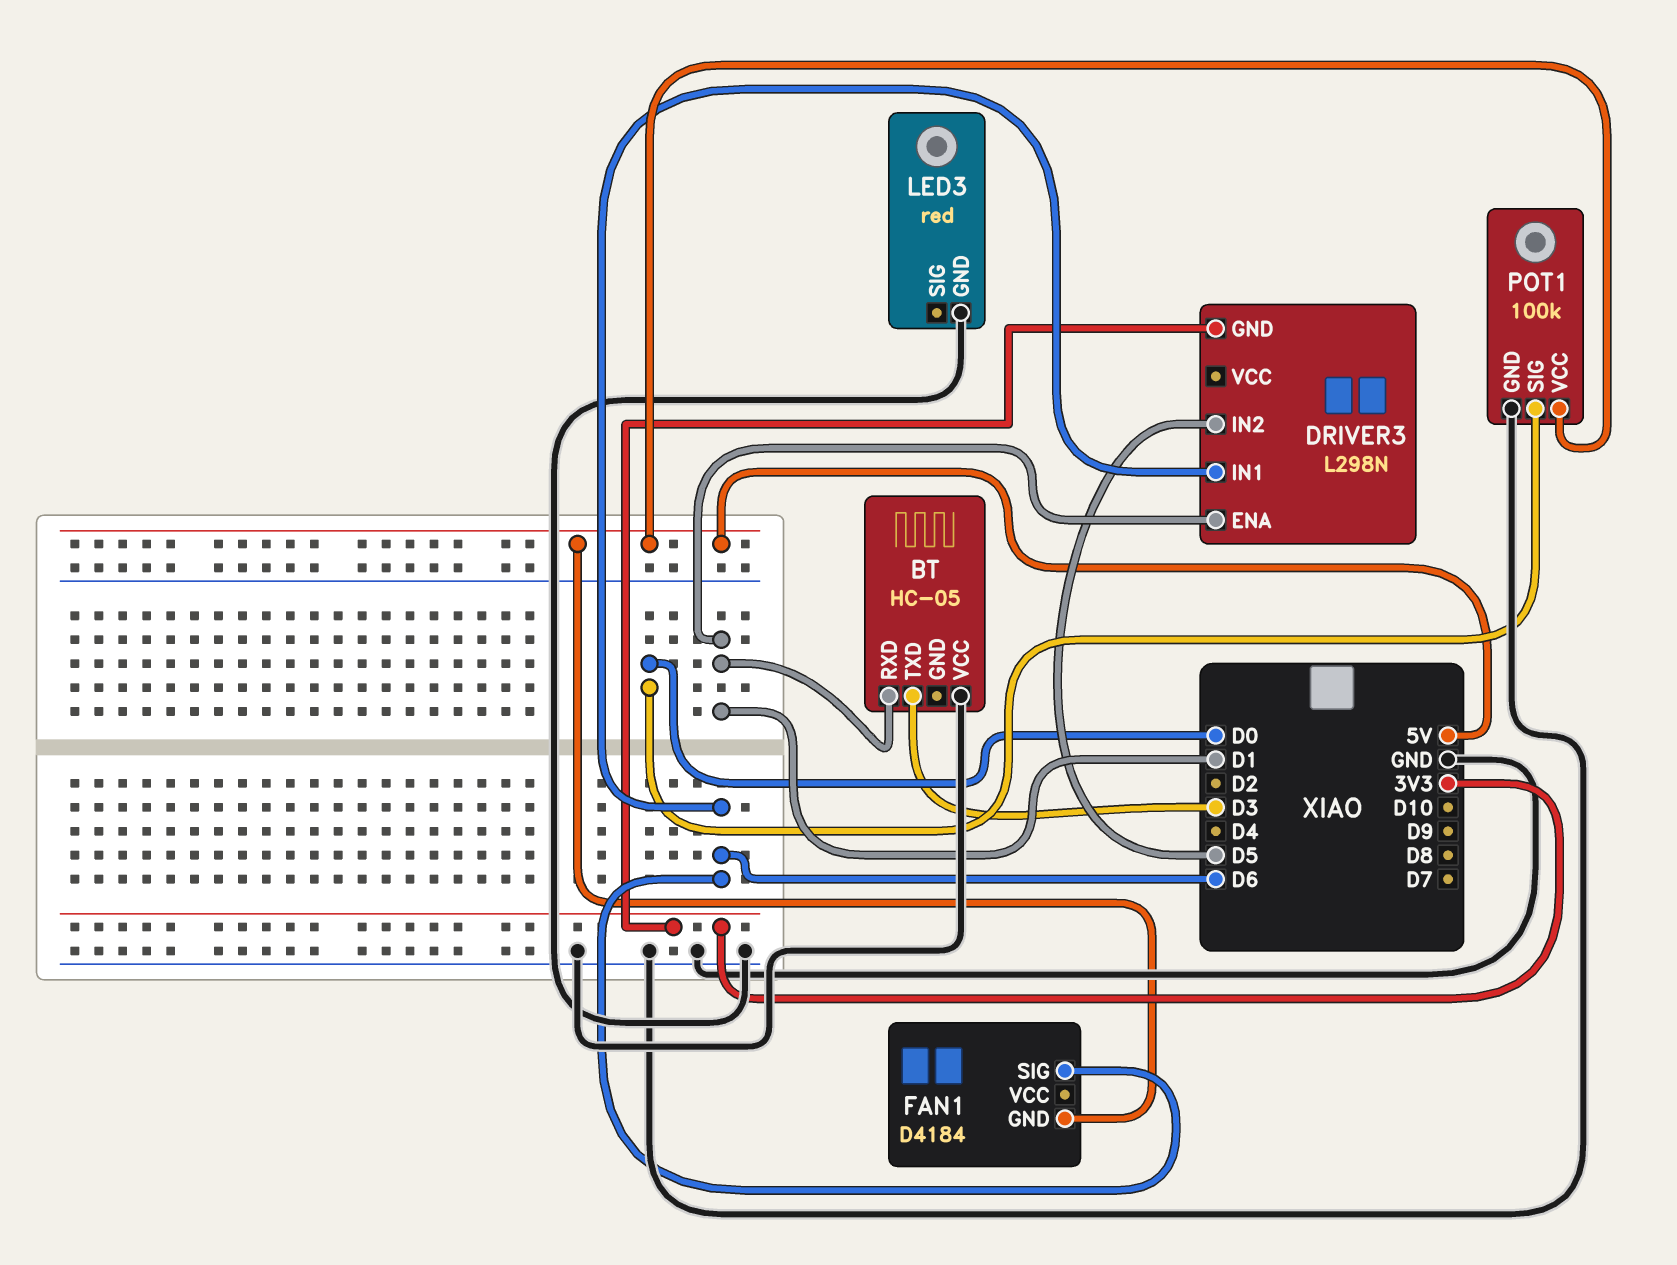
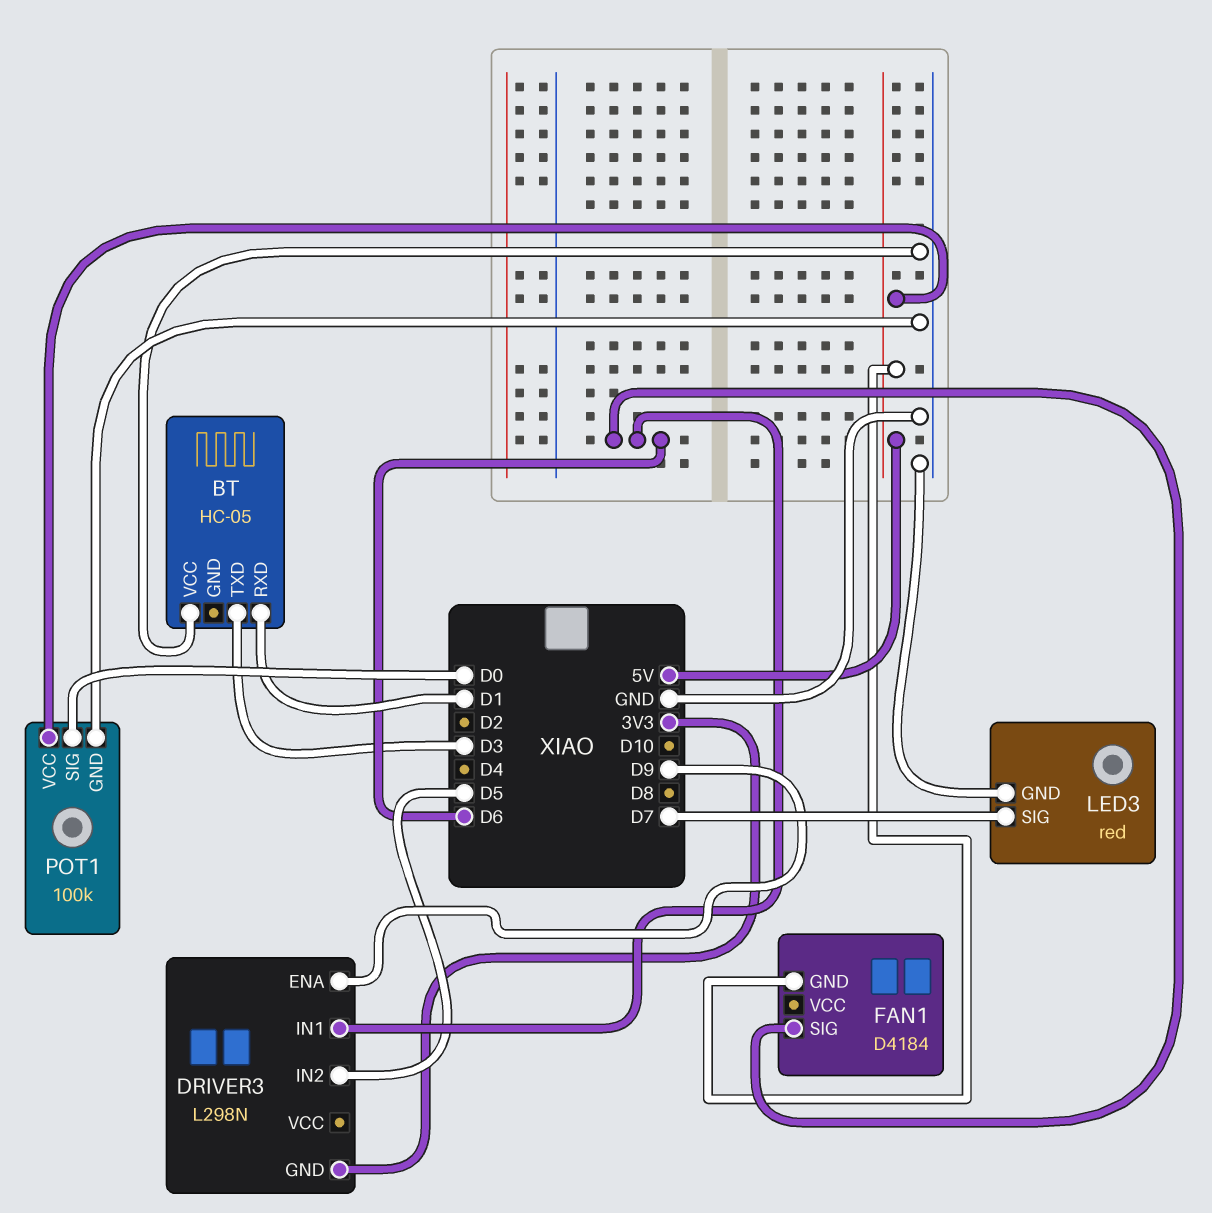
DRIVER3 pin ENA: D1 -> D9
LED3 pin SIG: none -> D7

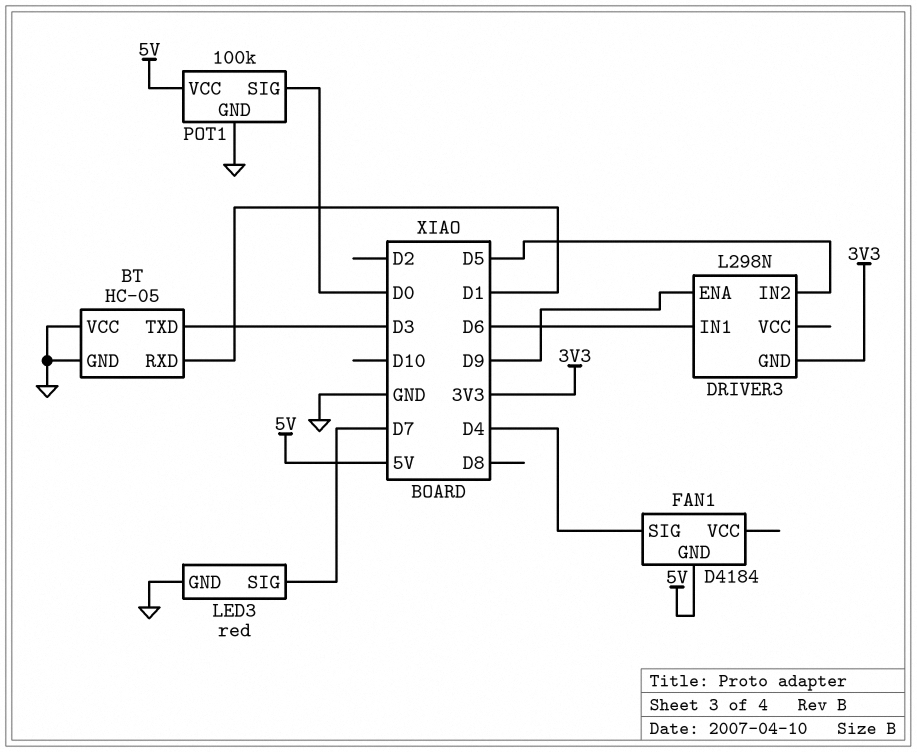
BT pin GND: none -> GND
FAN1 pin SIG: D6 -> D4

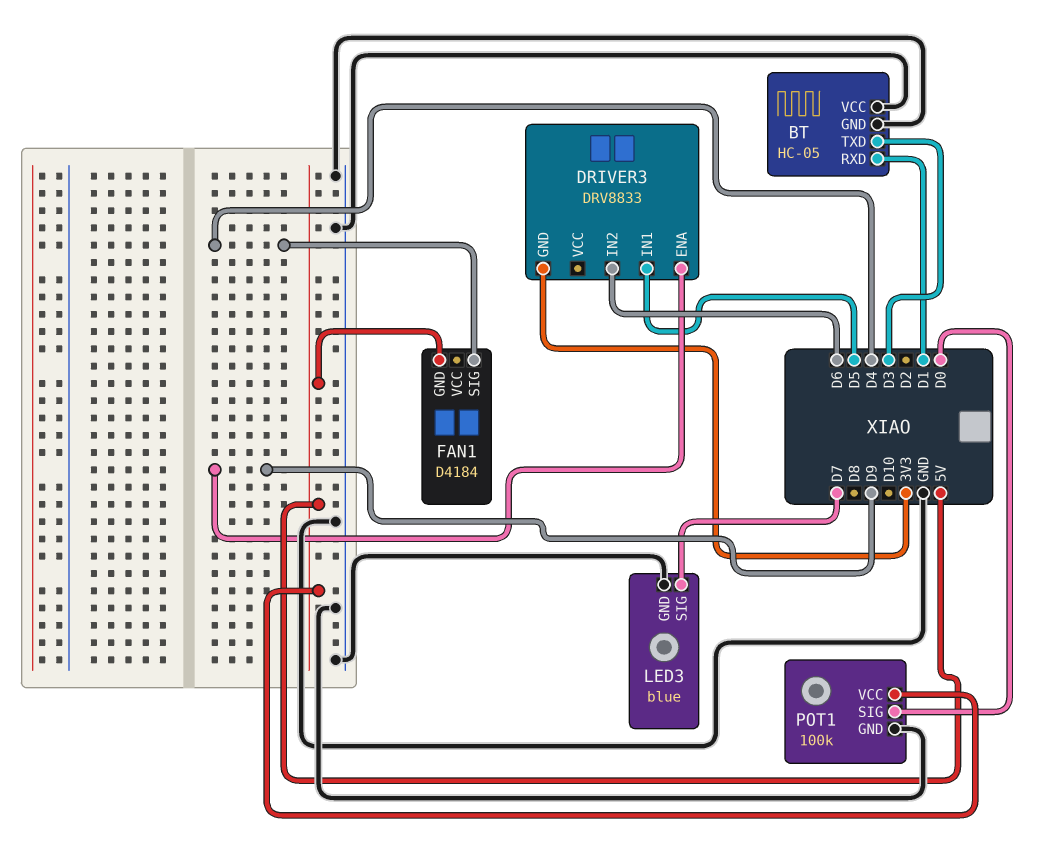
DRIVER3: L298N -> DRV8833
DRIVER3 pin IN1: D6 -> D5
DRIVER3 pin IN2: D5 -> D6
LED3: red -> blue

